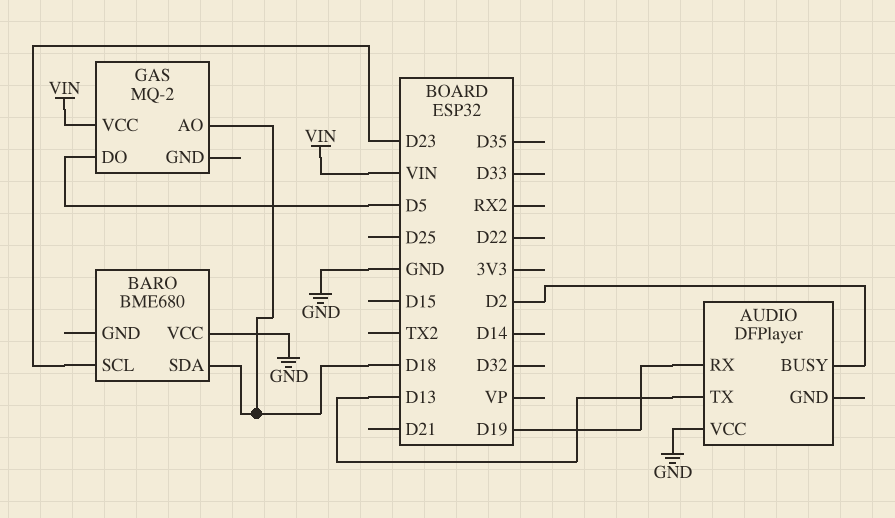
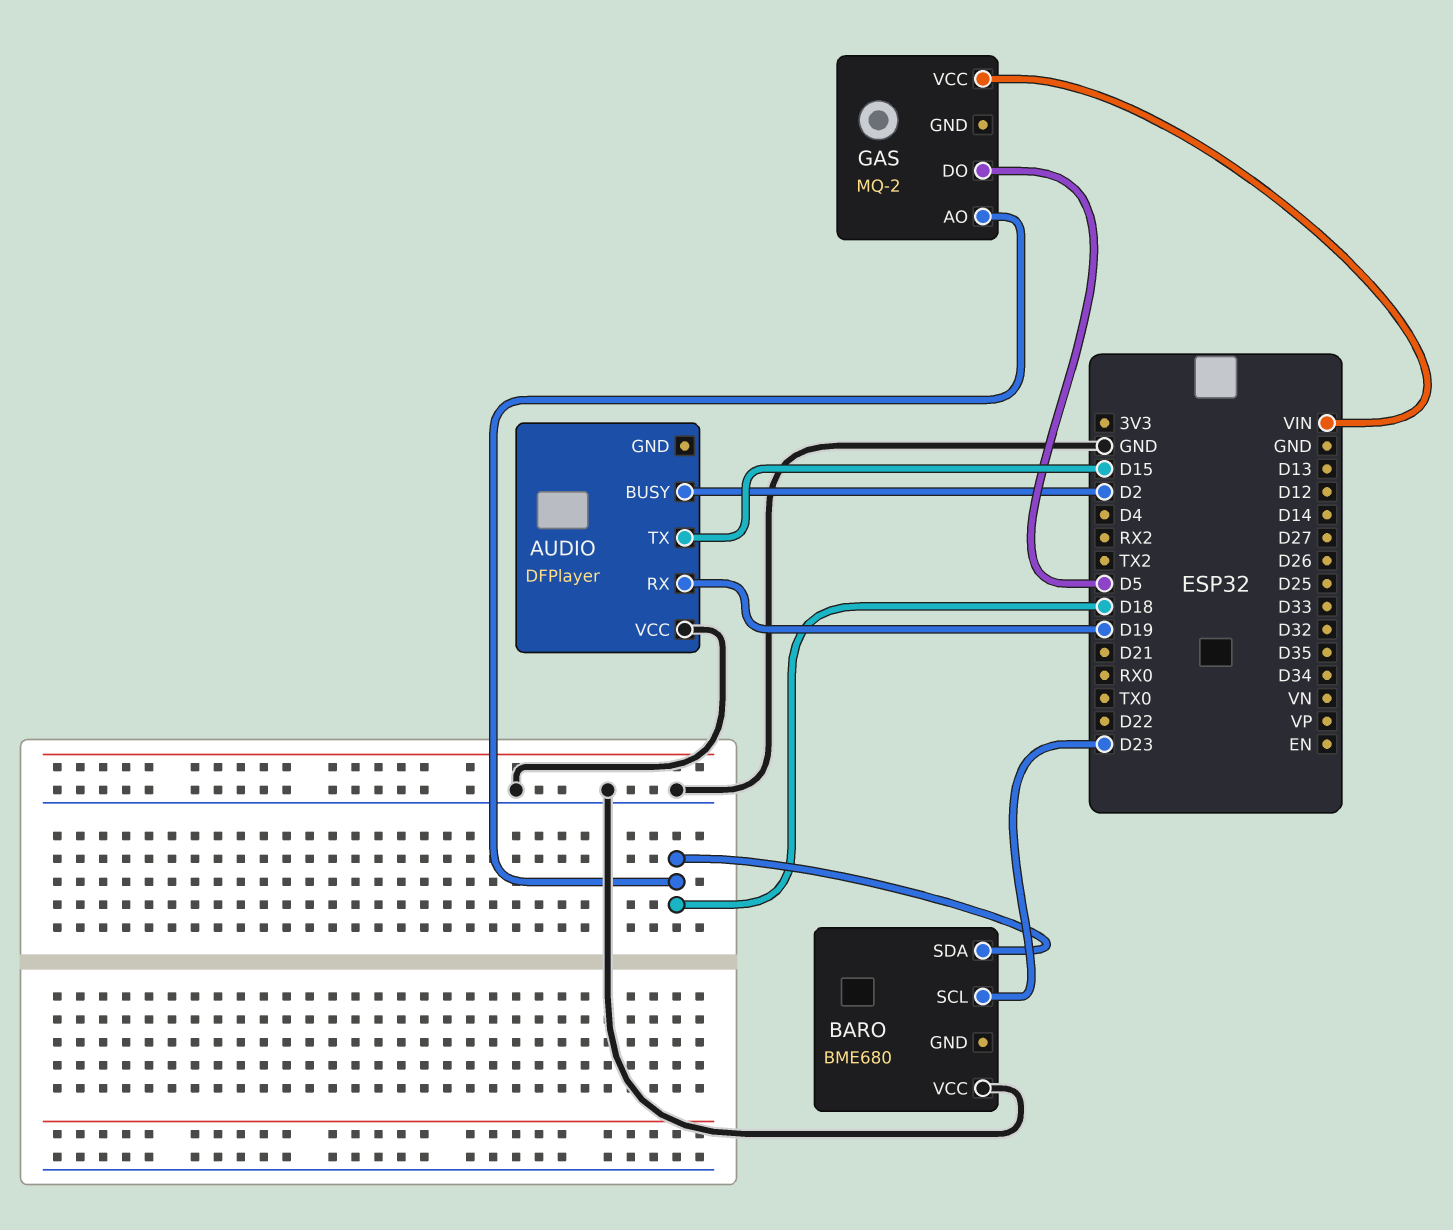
AUDIO pin TX: D13 -> D15

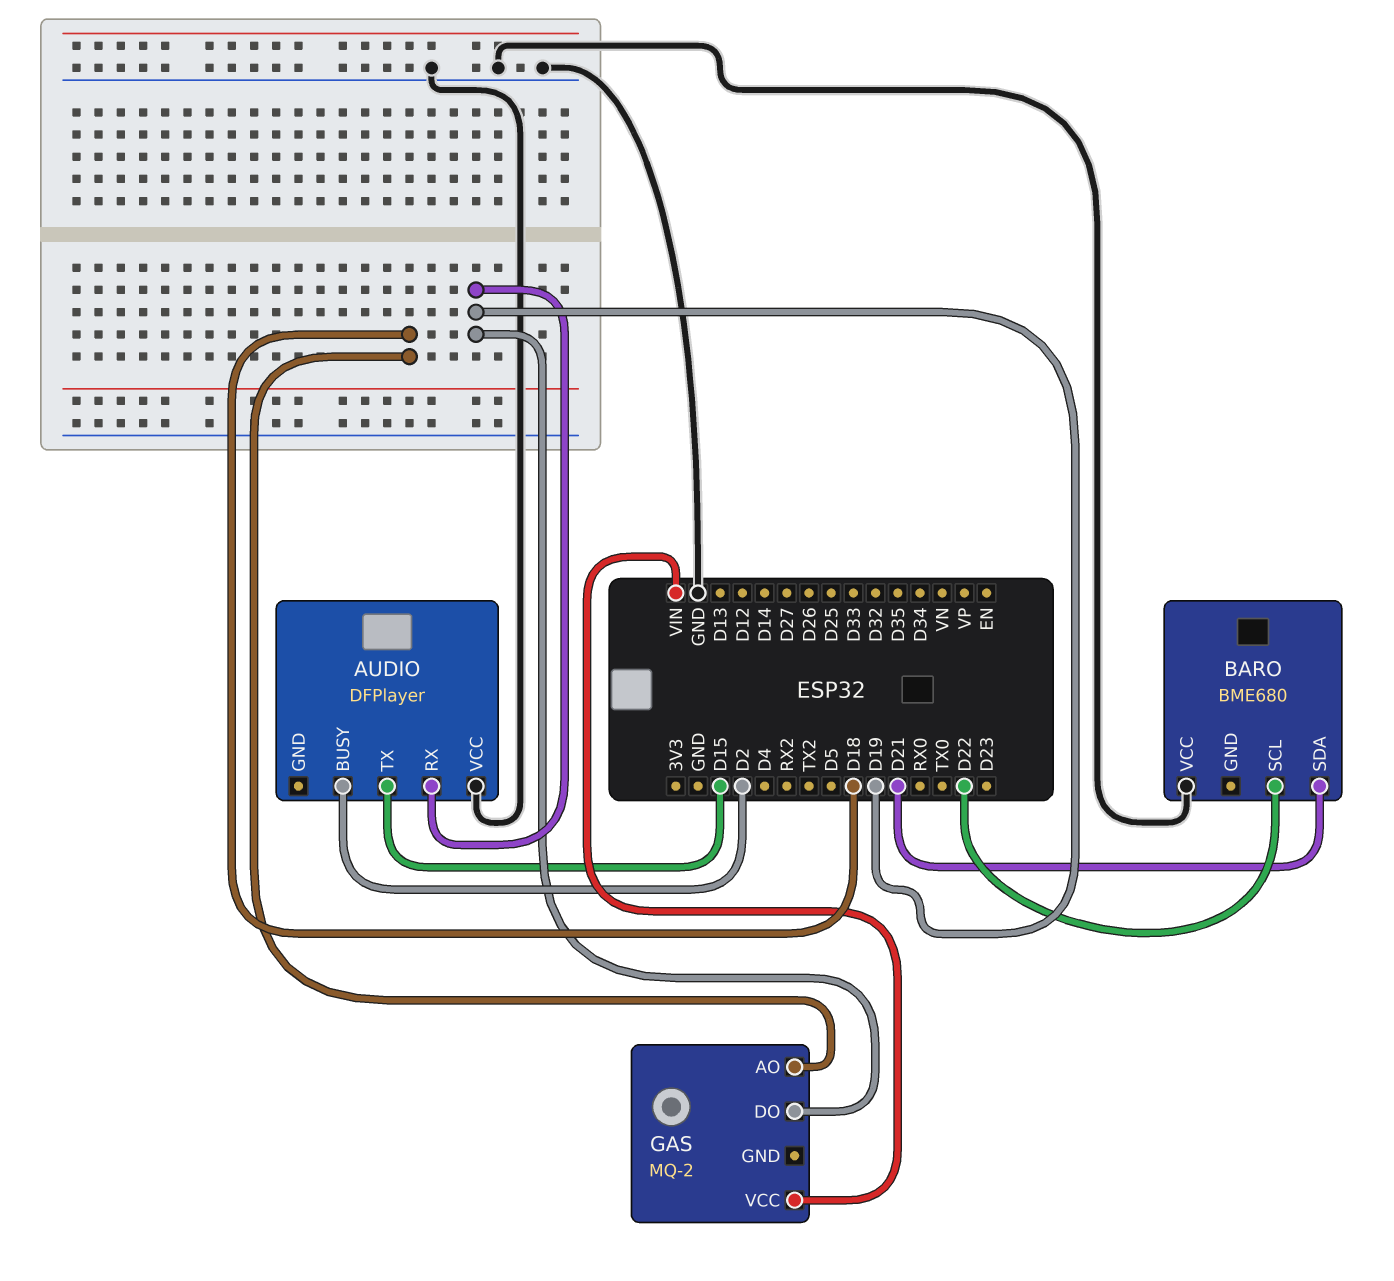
BARO pin SCL: D23 -> D22
BARO pin SDA: D18 -> D21
GAS pin DO: D5 -> D19

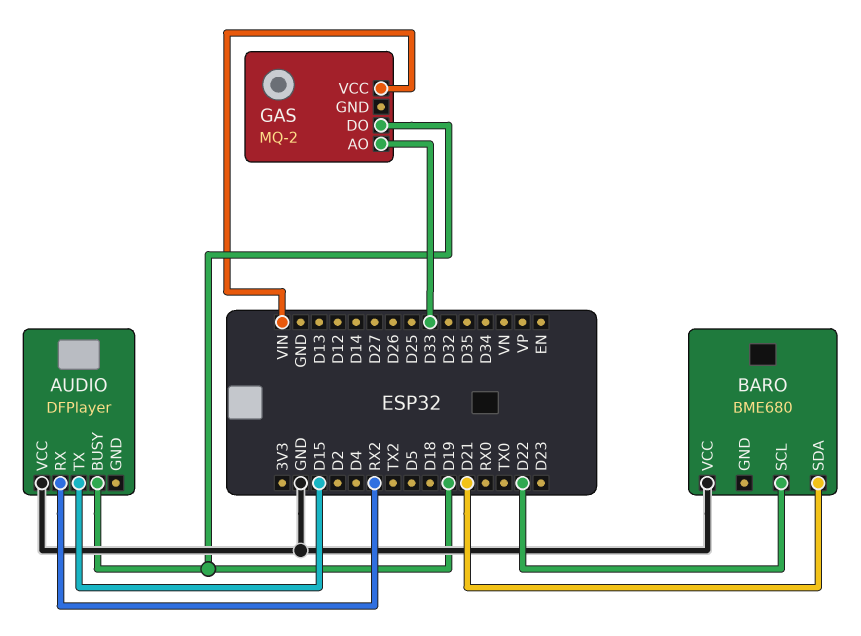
AUDIO pin BUSY: D2 -> D19
AUDIO pin RX: D19 -> RX2
GAS pin AO: D18 -> D33

